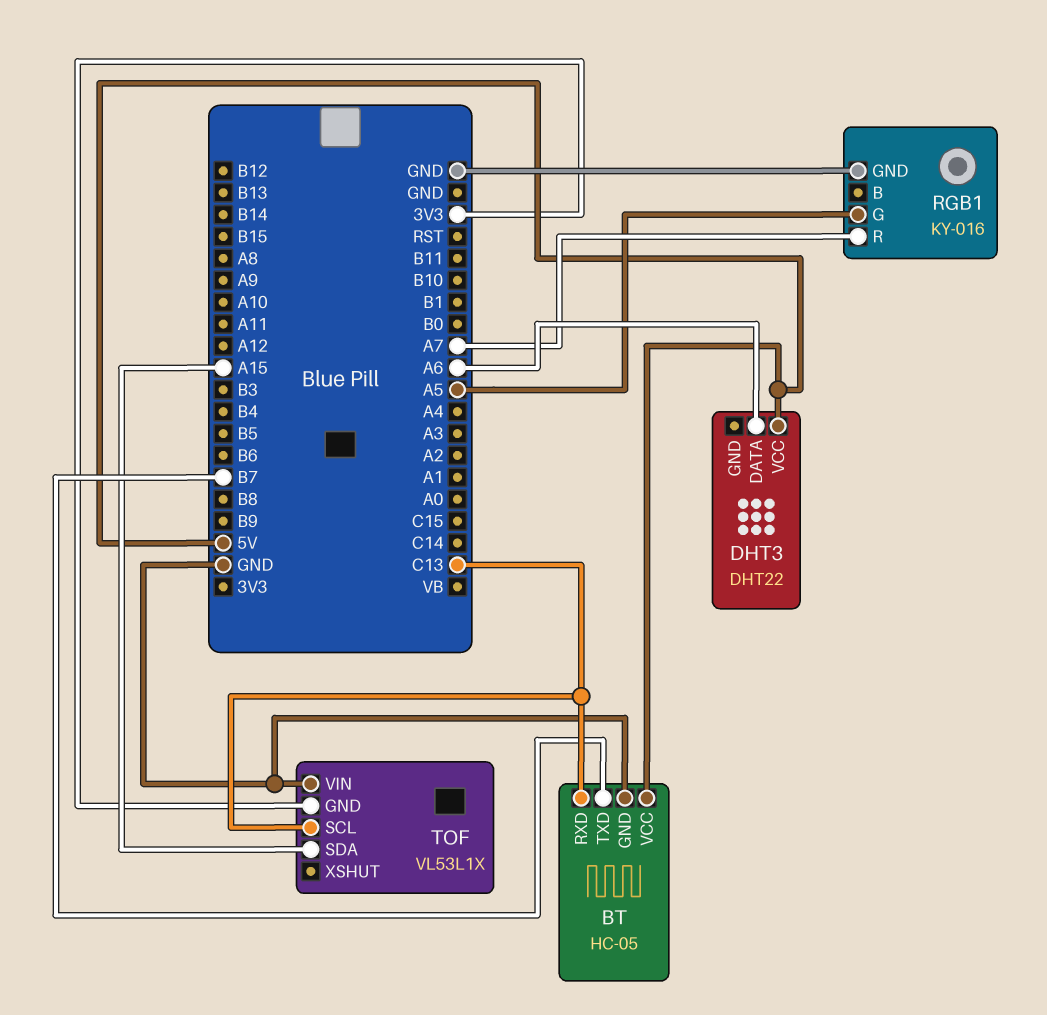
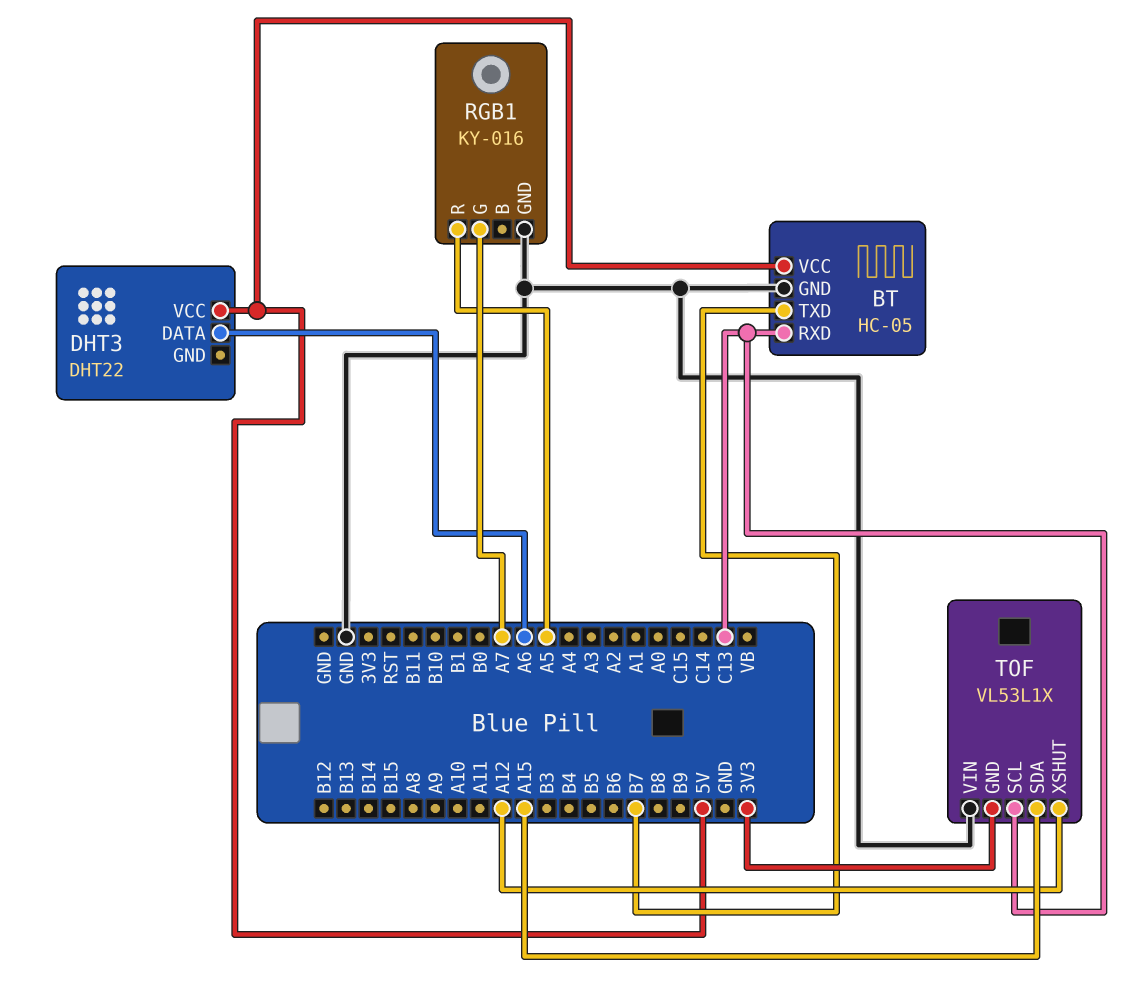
RGB1 pin G: A5 -> A7
RGB1 pin R: A7 -> A5
TOF pin XSHUT: none -> A12

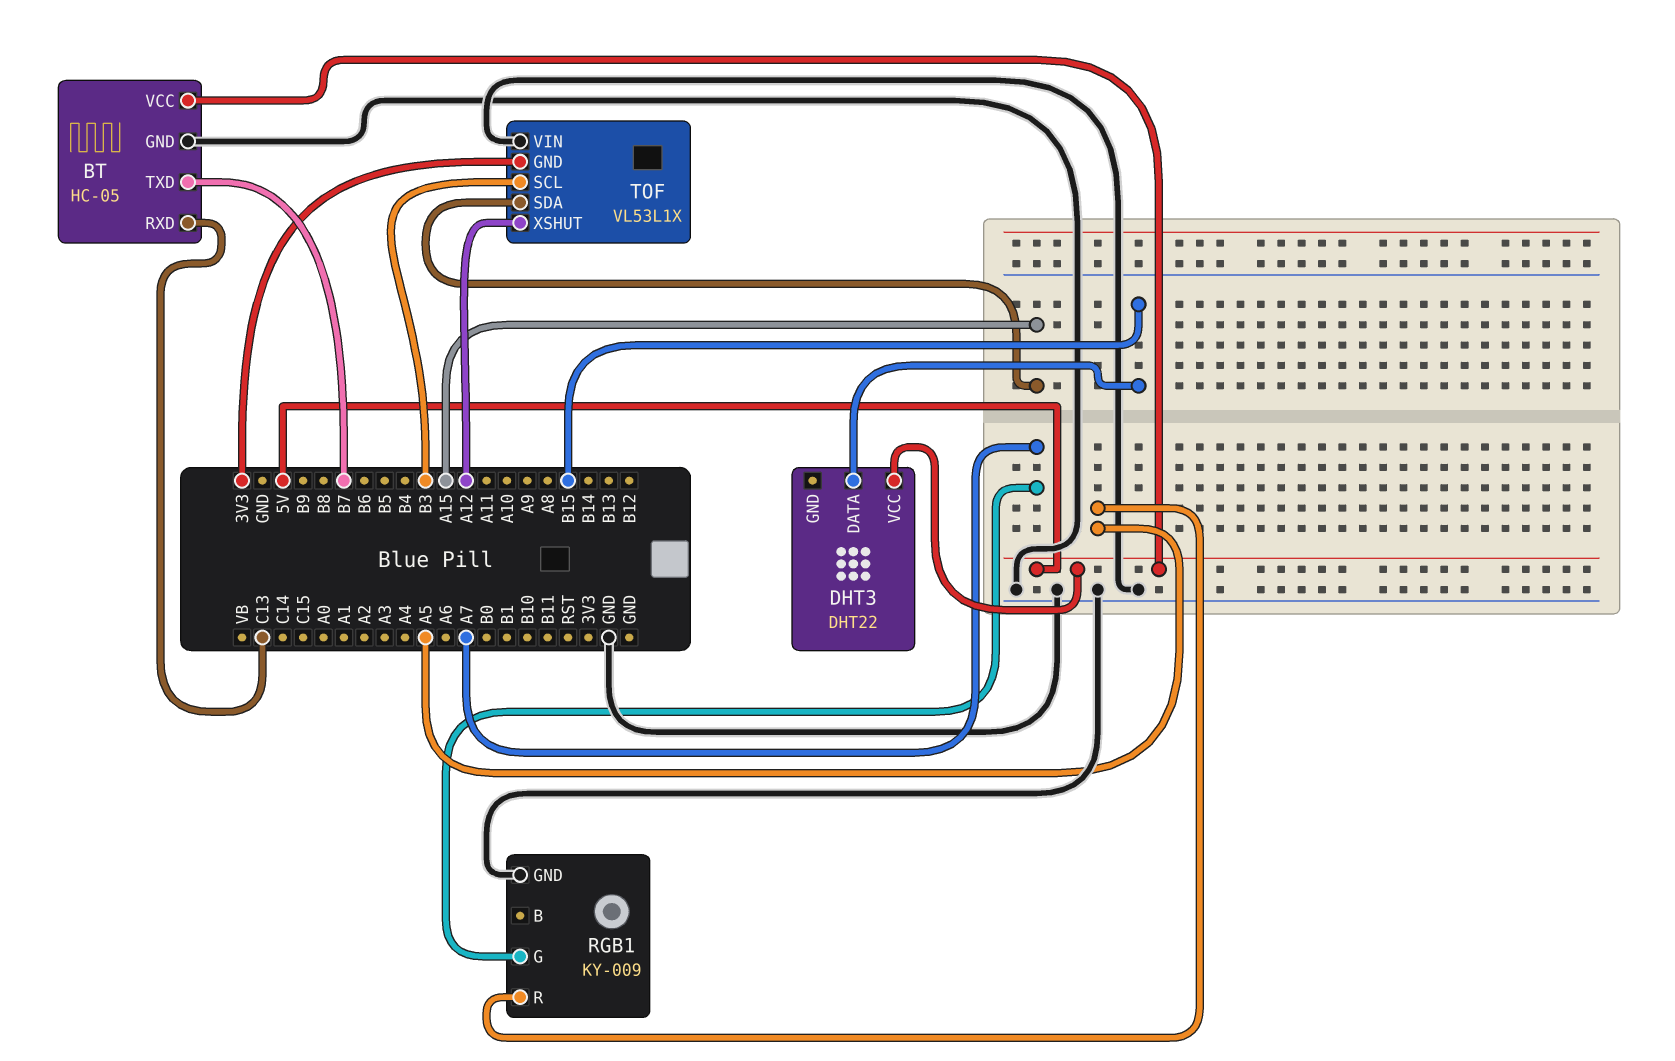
DHT3 pin DATA: A6 -> B15
RGB1: KY-016 -> KY-009
TOF pin SCL: C13 -> B3

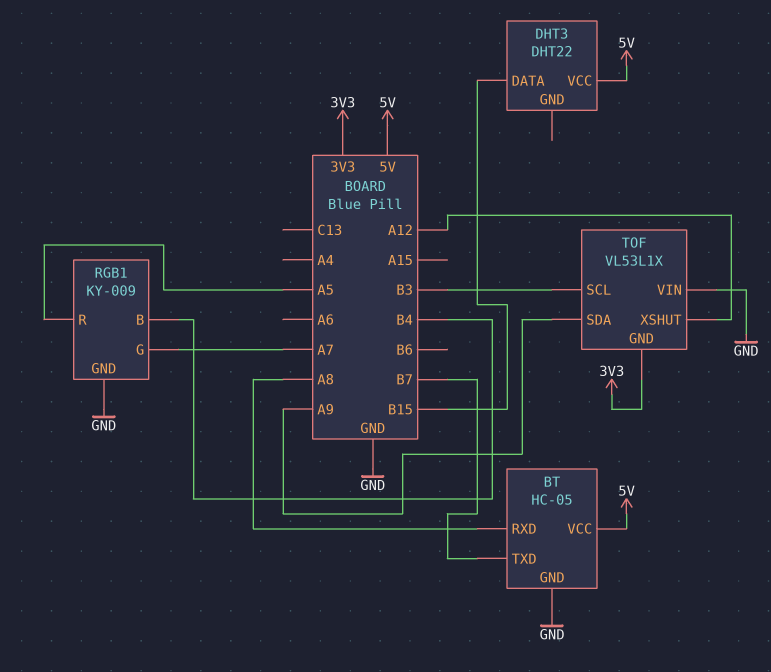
BT pin RXD: C13 -> A8
RGB1 pin B: none -> B4
TOF pin SDA: A15 -> A9

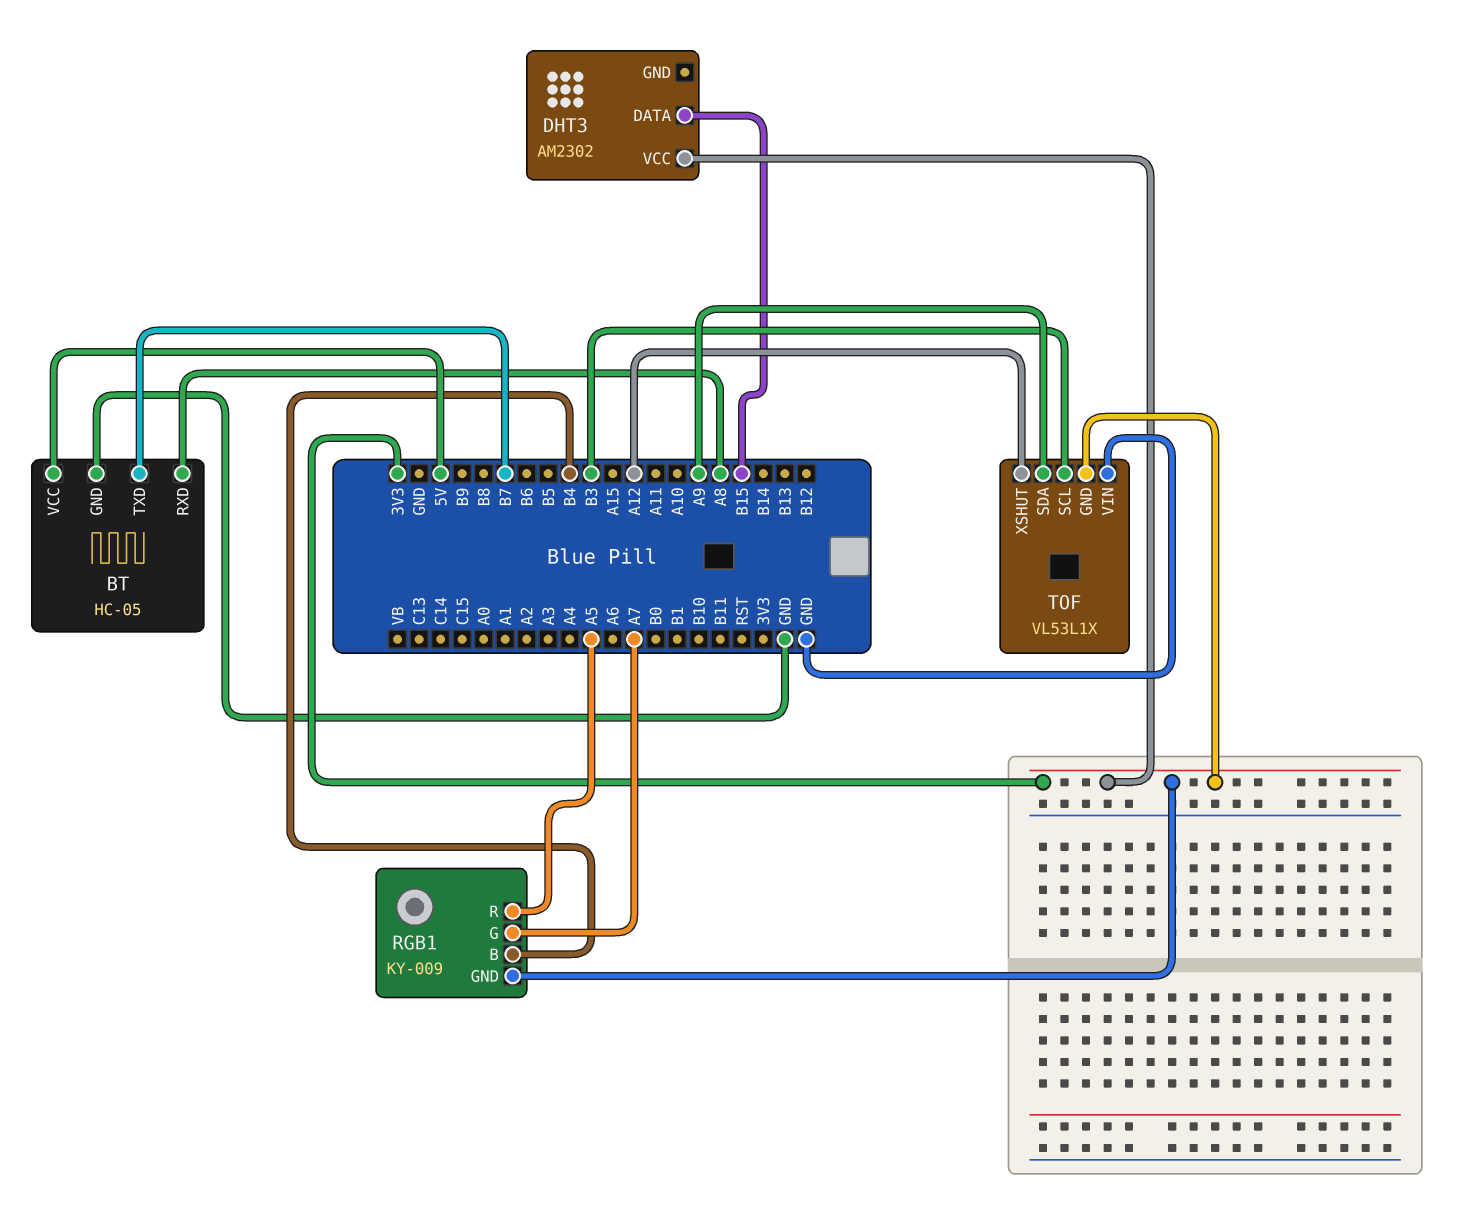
DHT3: DHT22 -> AM2302
DHT3 pin VCC: 5V -> 3V3
RGB1 pin GND: GND -> 3V3

